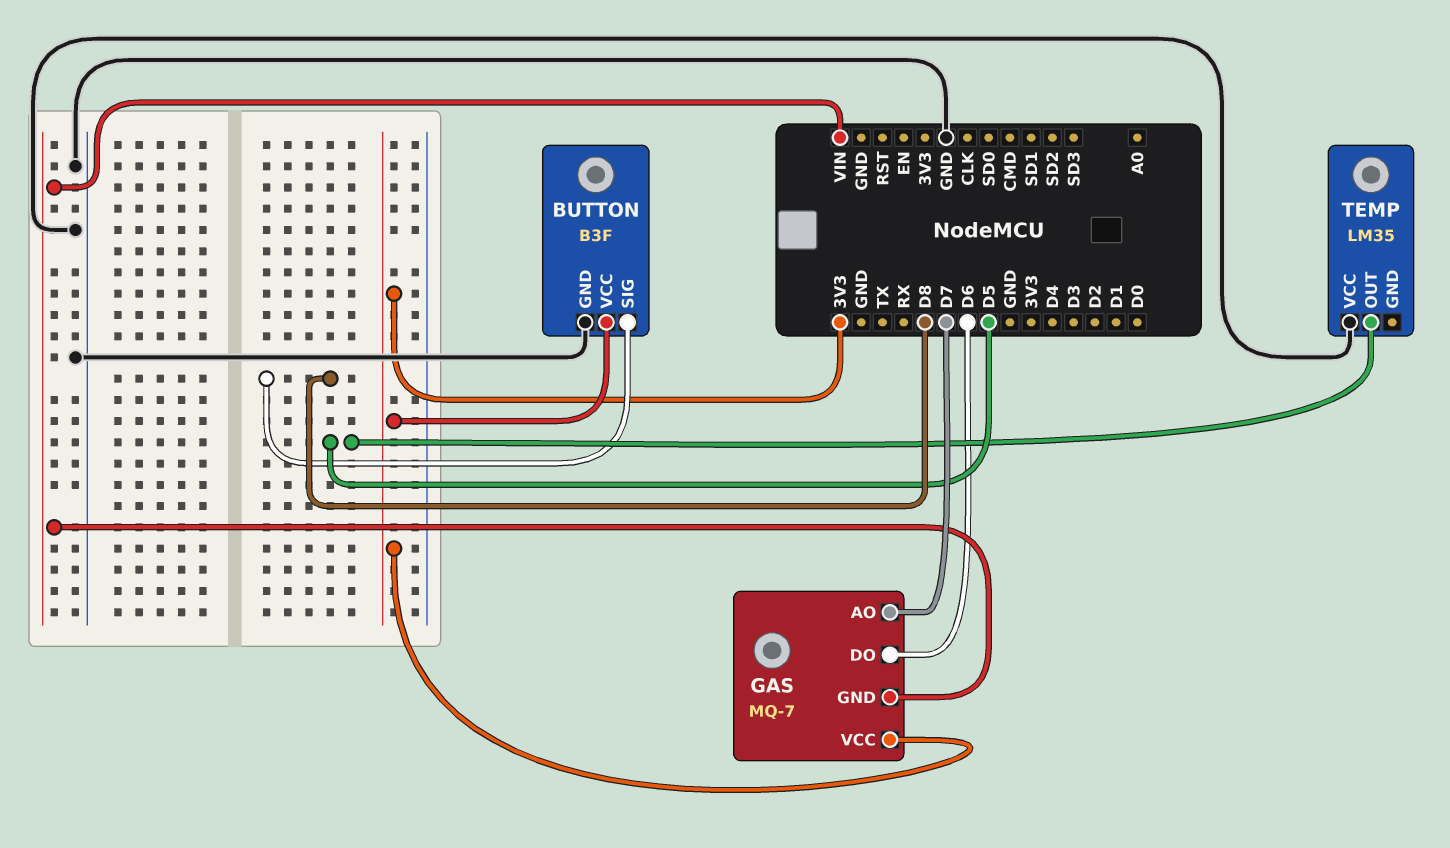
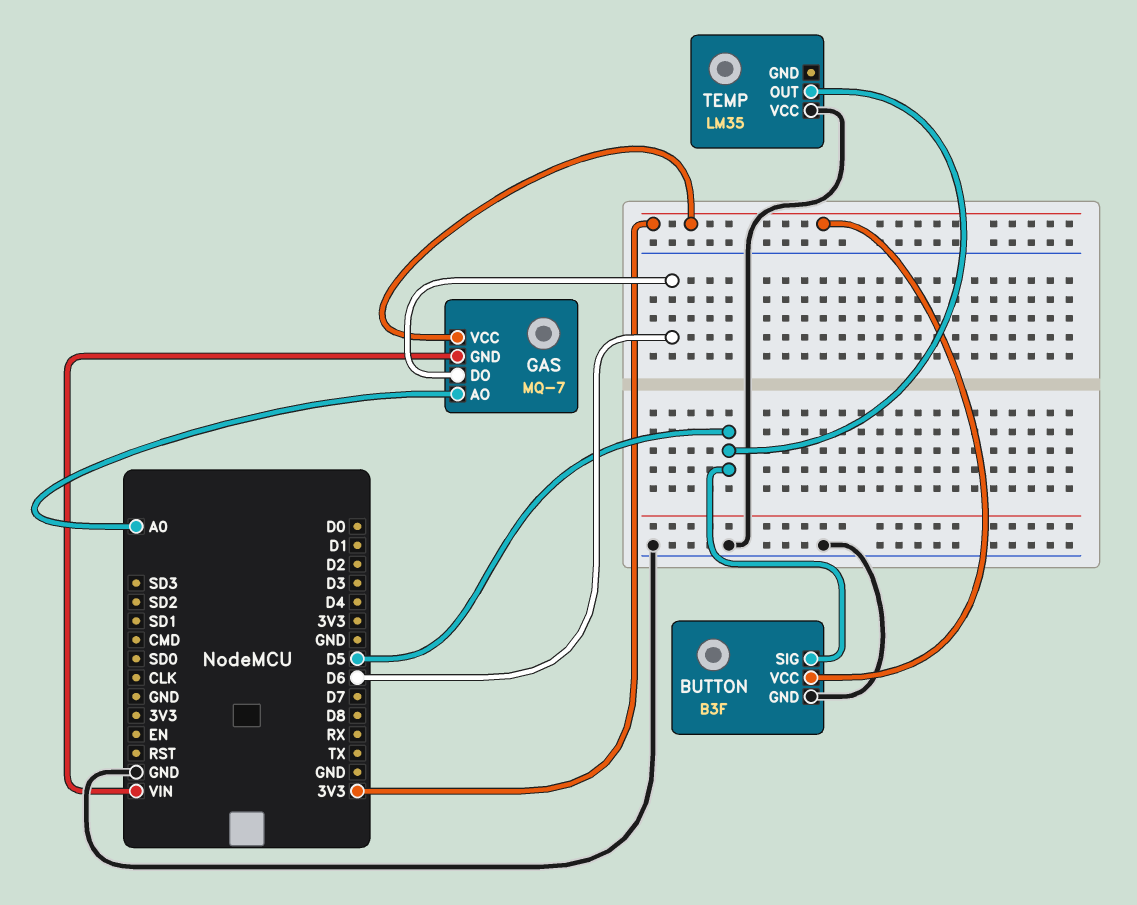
BUTTON pin SIG: D8 -> D5
GAS pin AO: D7 -> A0

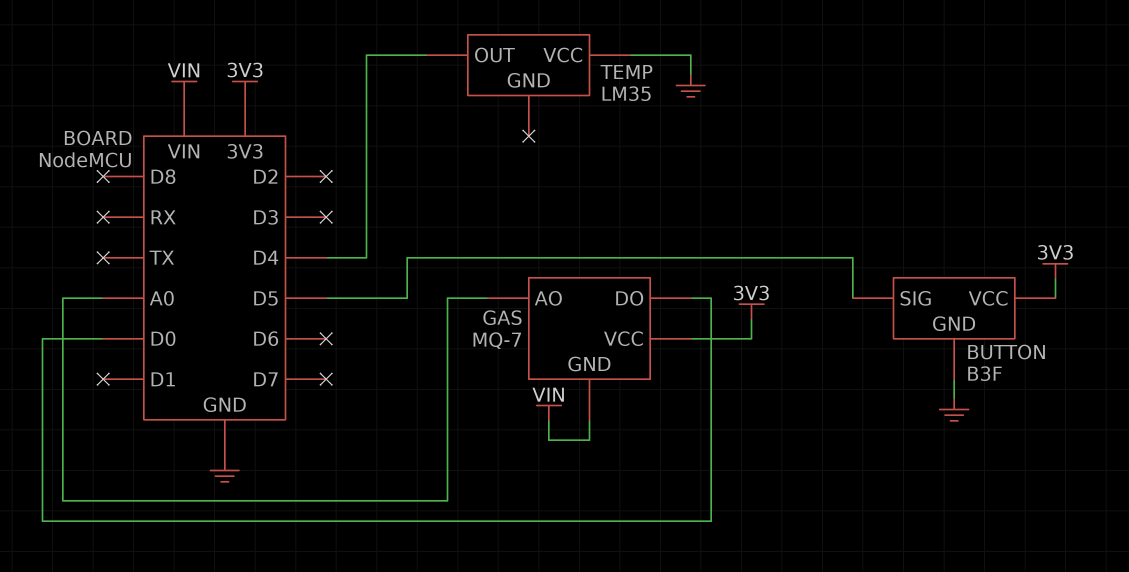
GAS pin DO: D6 -> D0
TEMP pin OUT: D5 -> D4

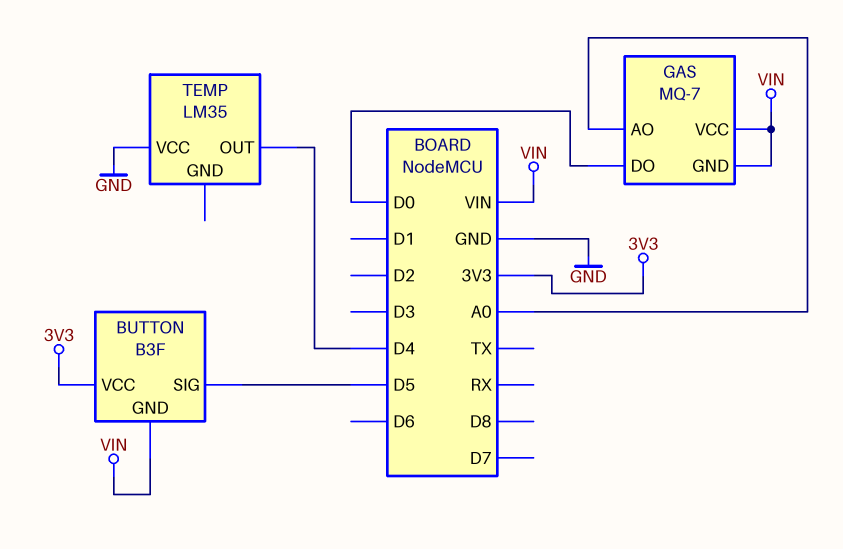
BUTTON pin GND: GND -> VIN
GAS pin VCC: 3V3 -> VIN

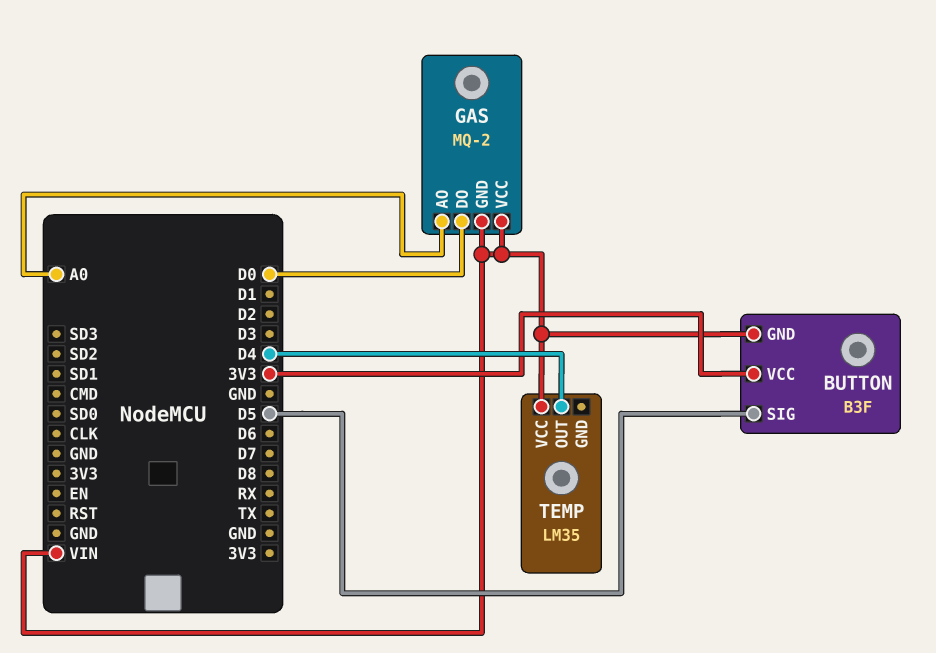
GAS: MQ-7 -> MQ-2
TEMP pin VCC: GND -> VIN

